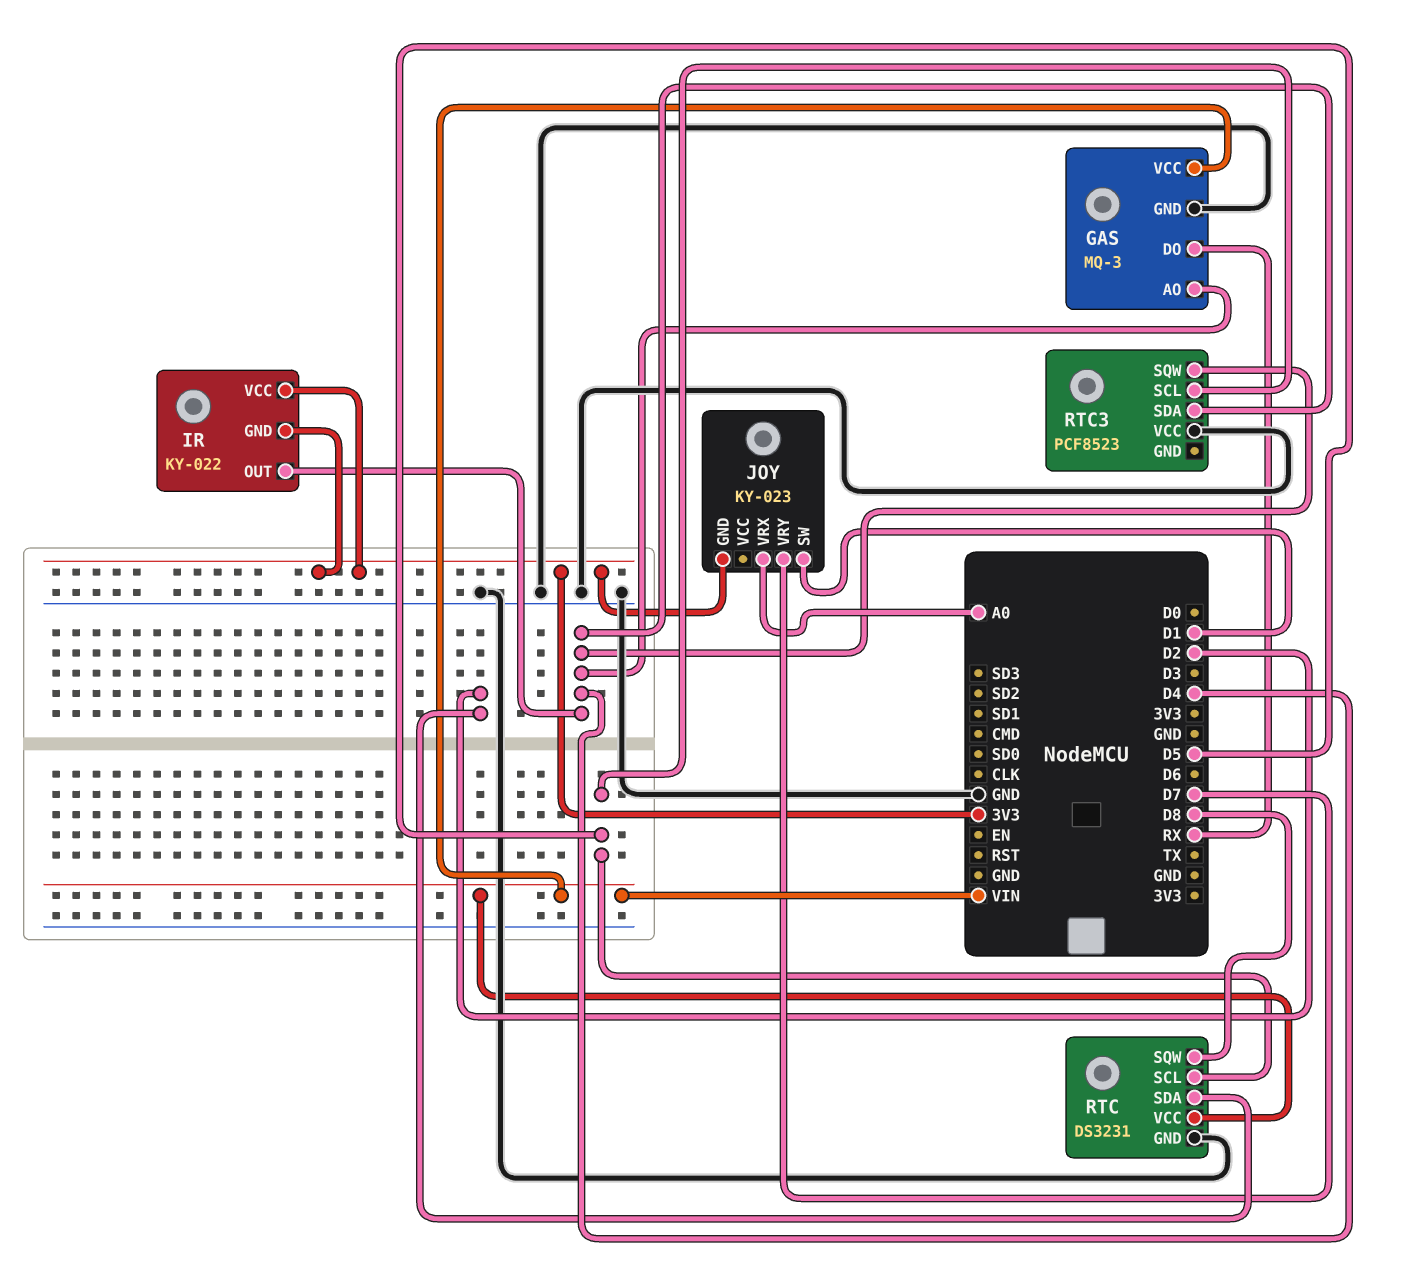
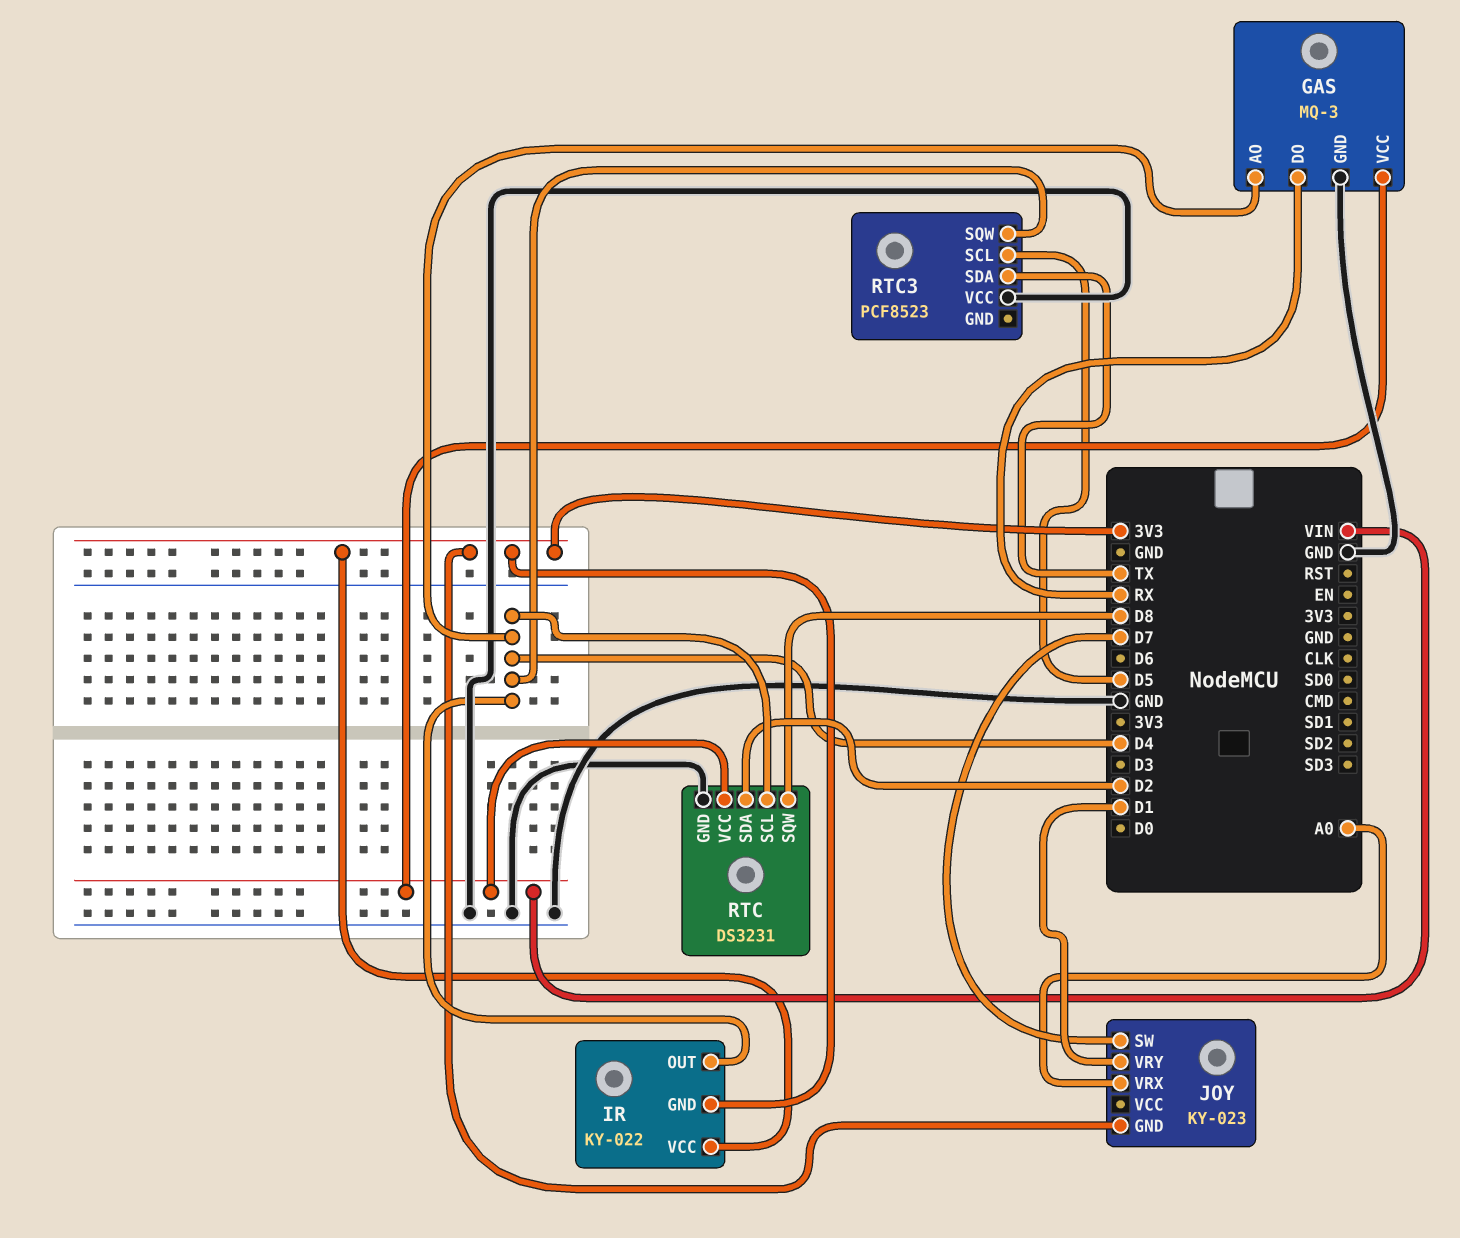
JOY pin SW: D1 -> D7
JOY pin VRY: D7 -> D1
RTC pin SCL: D5 -> D4
RTC3 pin SDA: D4 -> TX

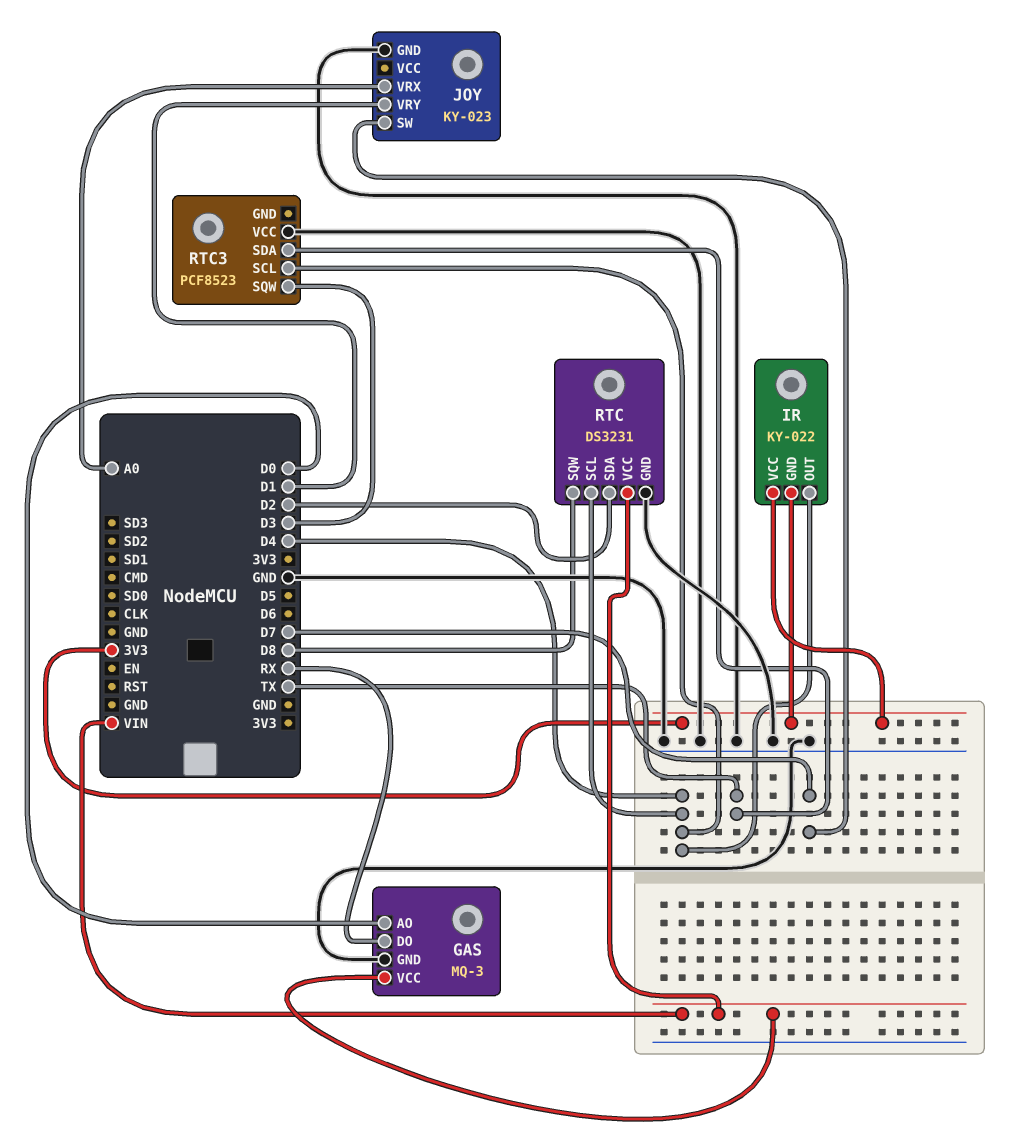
GAS pin AO: D4 -> D0
JOY pin GND: 3V3 -> GND
RTC3 pin SCL: D5 -> D4
RTC3 pin SQW: D4 -> D3

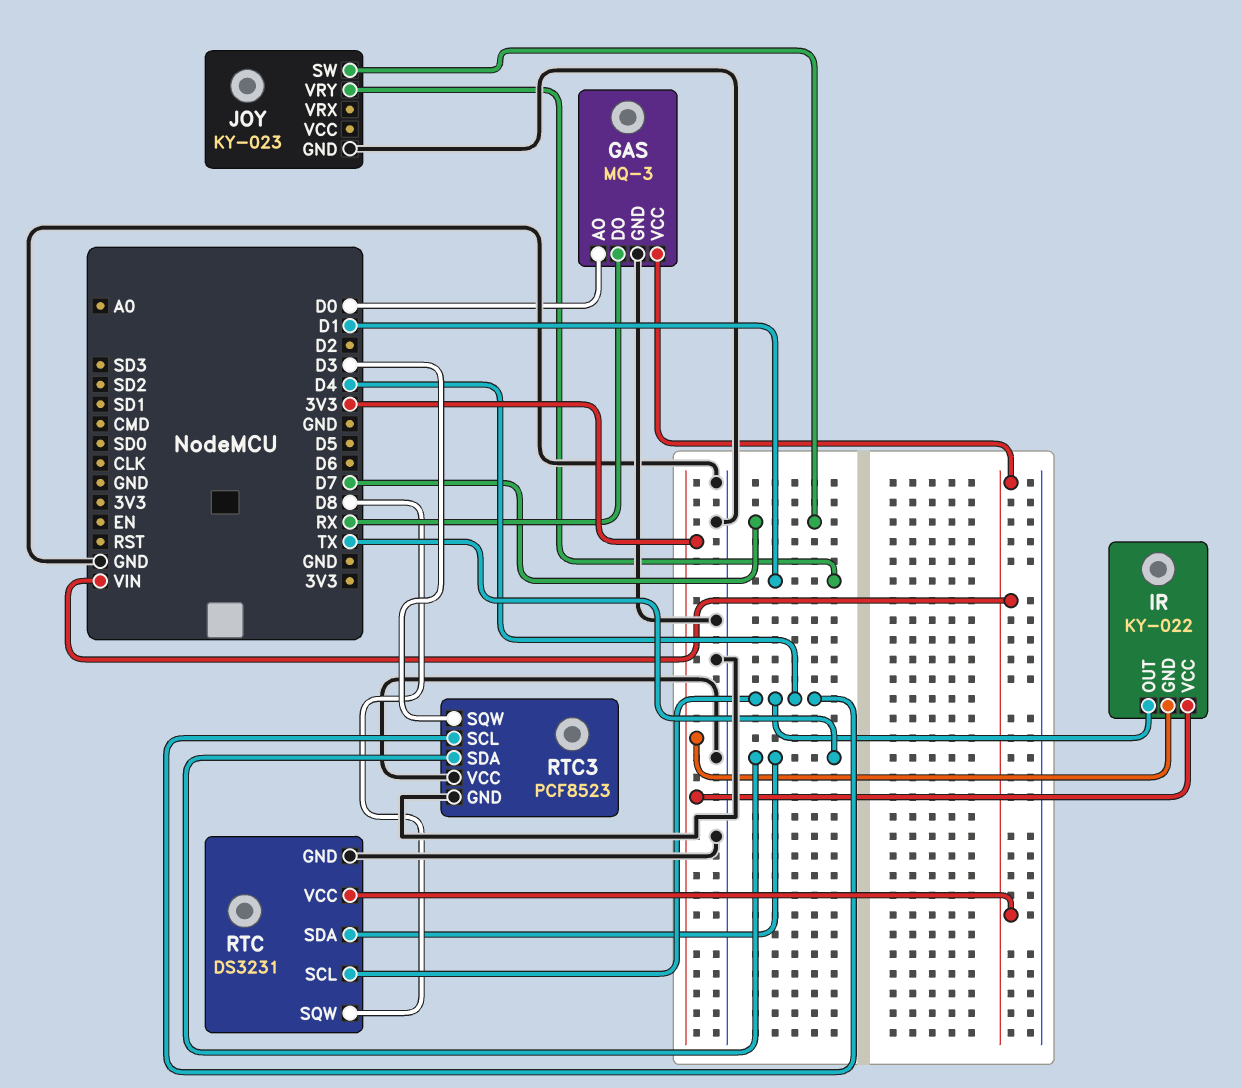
JOY pin VRX: A0 -> none
RTC pin SDA: D2 -> TX
RTC3 pin GND: none -> GND

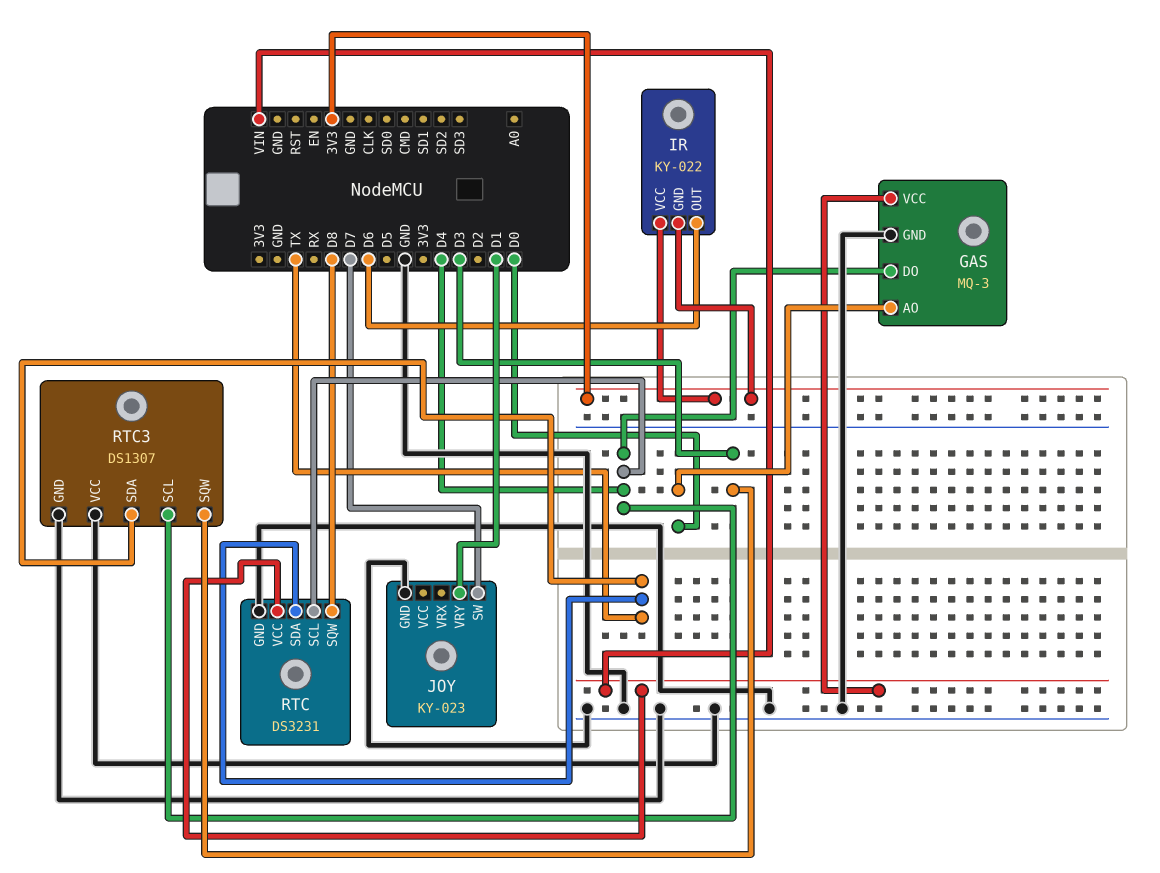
GAS pin DO: RX -> D4
IR pin OUT: D4 -> D6
RTC3: PCF8523 -> DS1307

